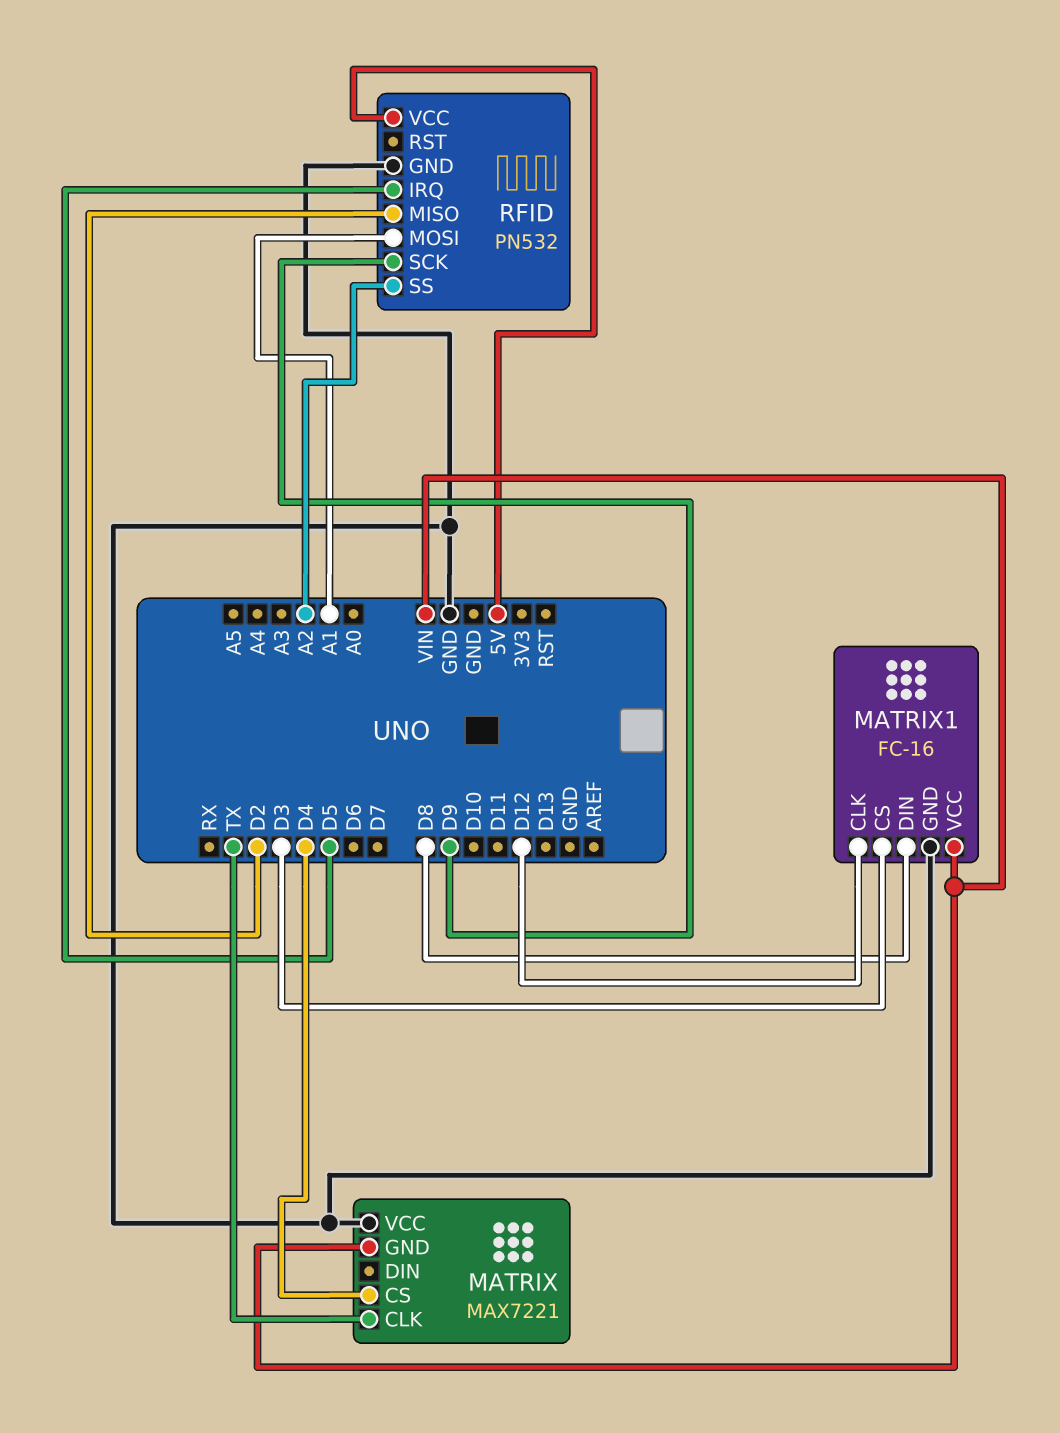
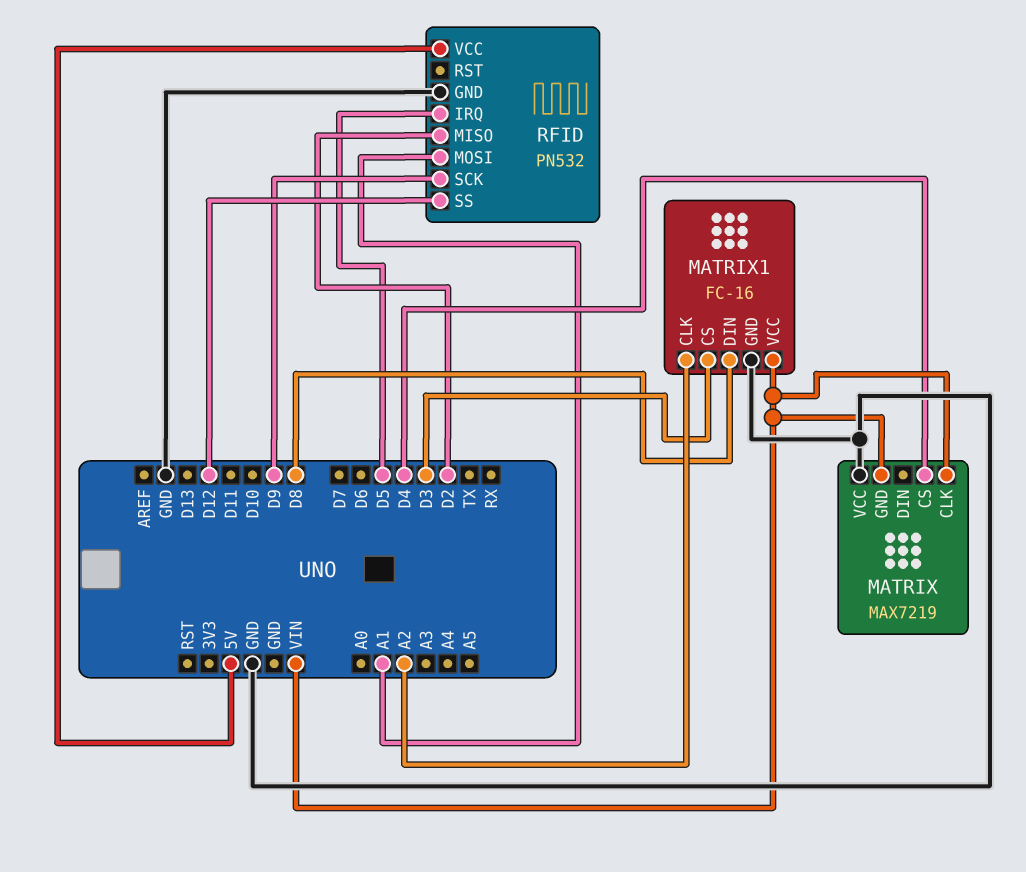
MATRIX: MAX7221 -> MAX7219
MATRIX pin CLK: TX -> VIN
MATRIX1 pin CLK: D12 -> A2
RFID pin SS: A2 -> D12

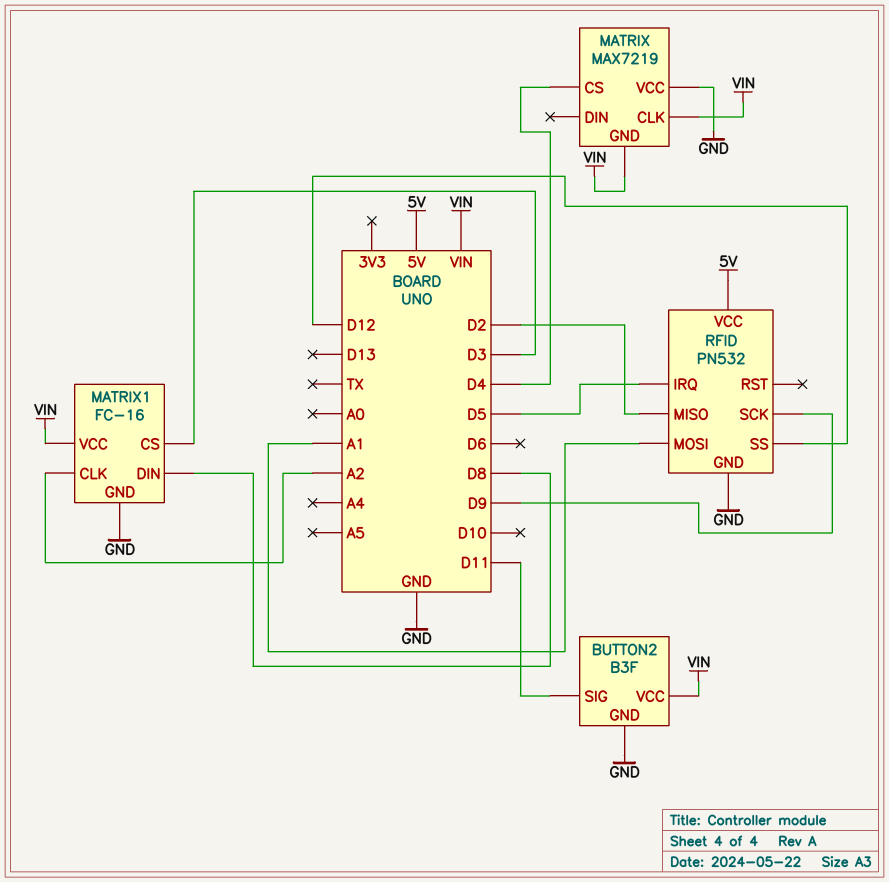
BUTTON2: none -> B3F
BUTTON2 pin GND: none -> GND
BUTTON2 pin SIG: none -> D11
BUTTON2 pin VCC: none -> VIN

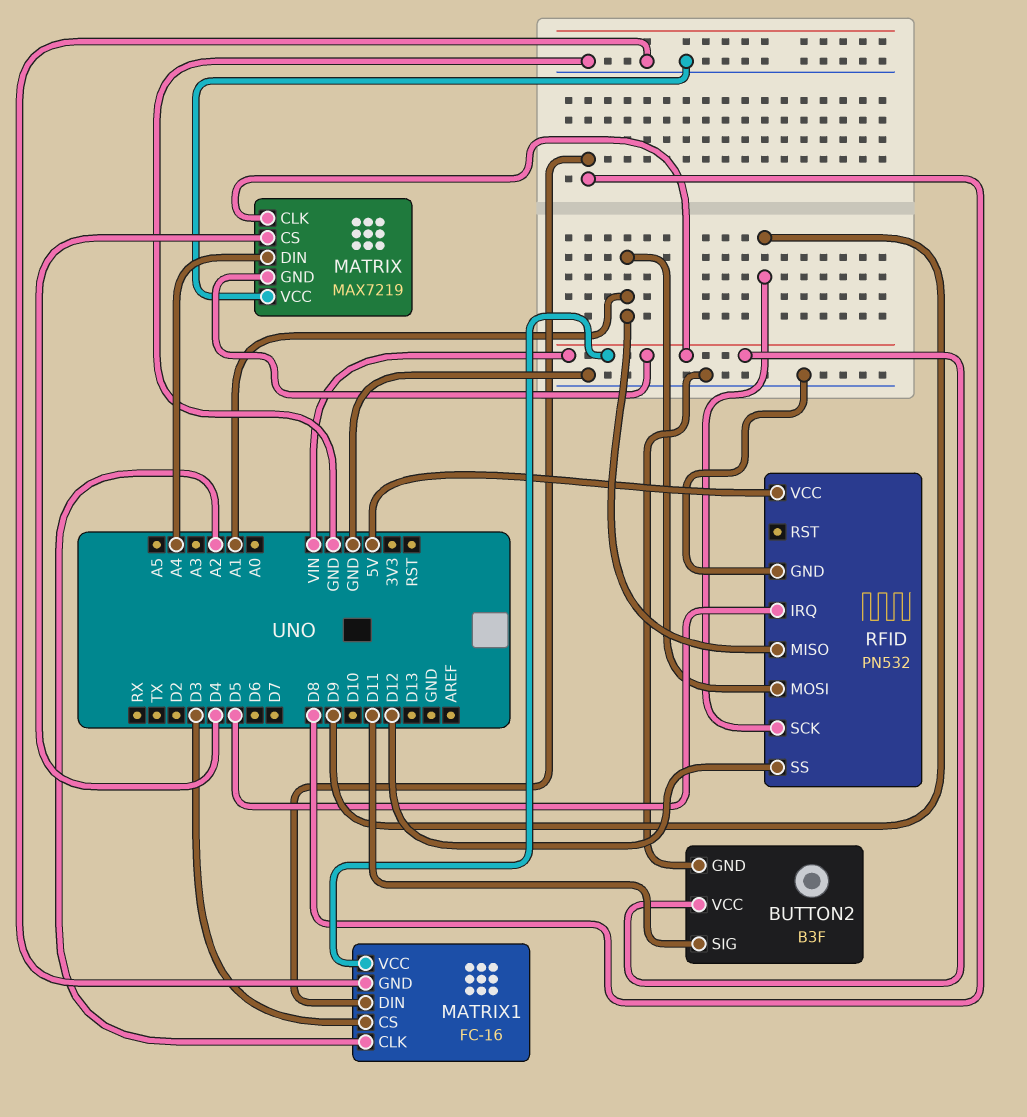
MATRIX pin DIN: none -> A4
RFID pin MISO: D2 -> A1

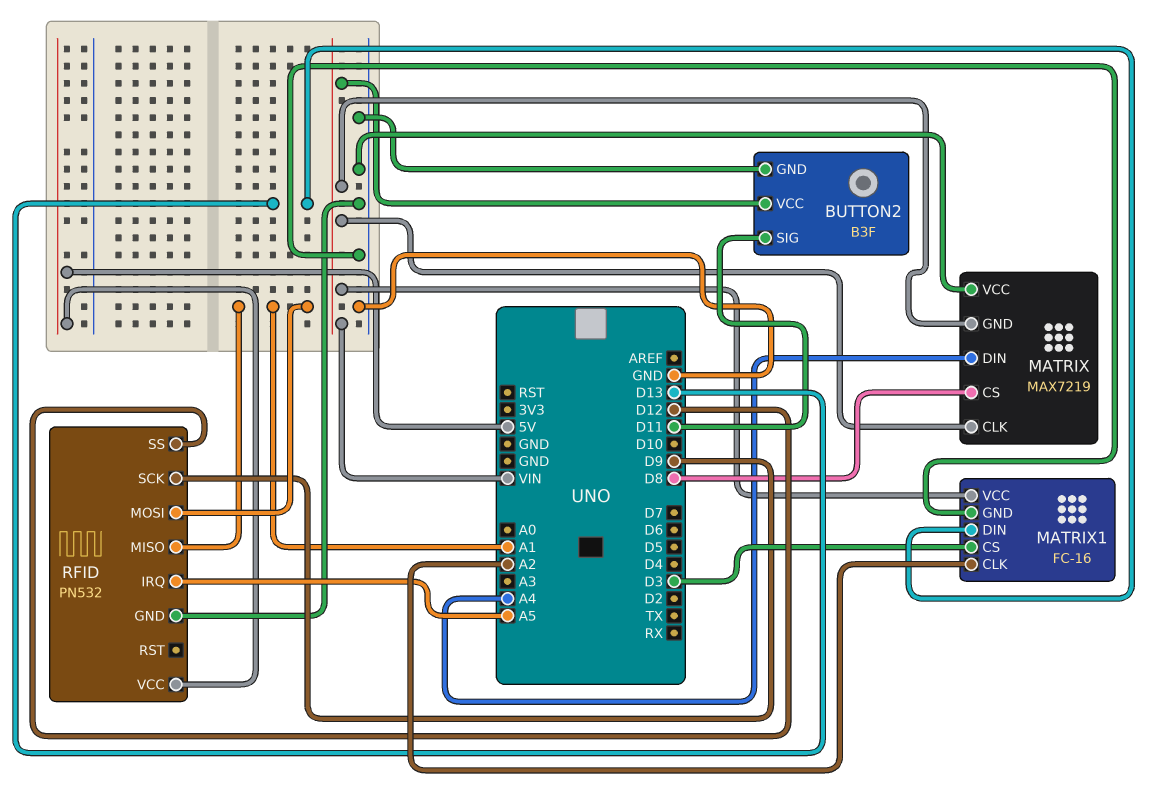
MATRIX pin CS: D4 -> D8
MATRIX1 pin DIN: D8 -> D13
RFID pin IRQ: D5 -> A5

